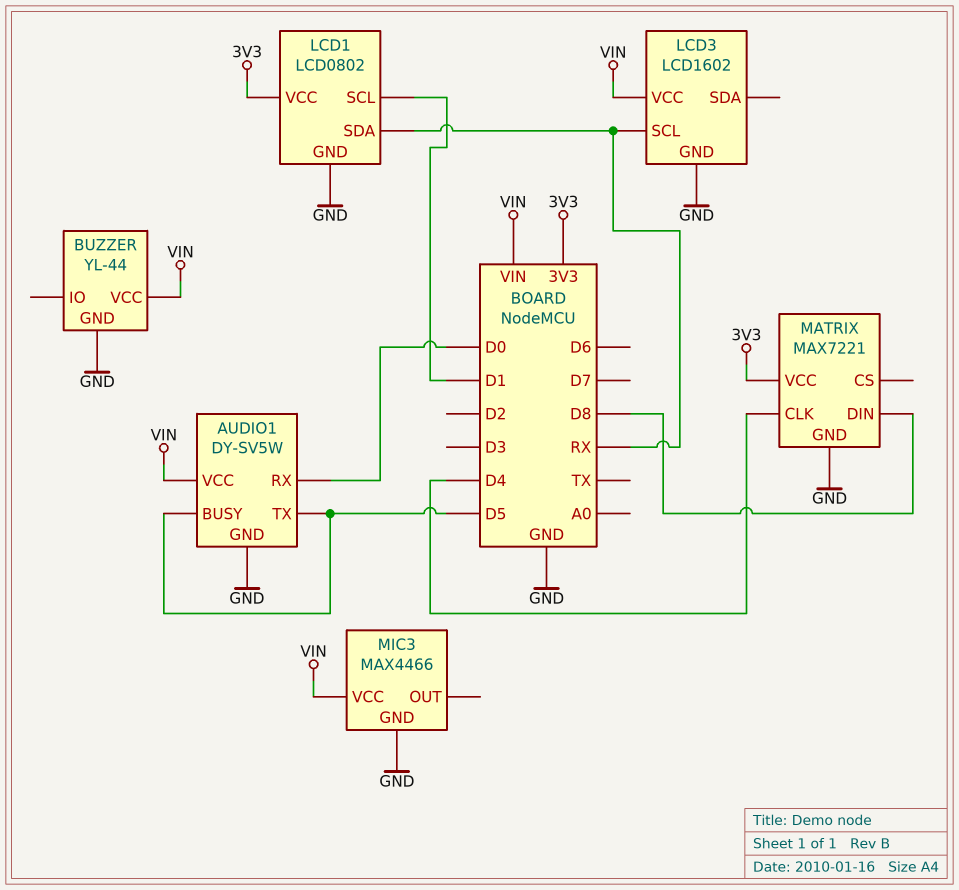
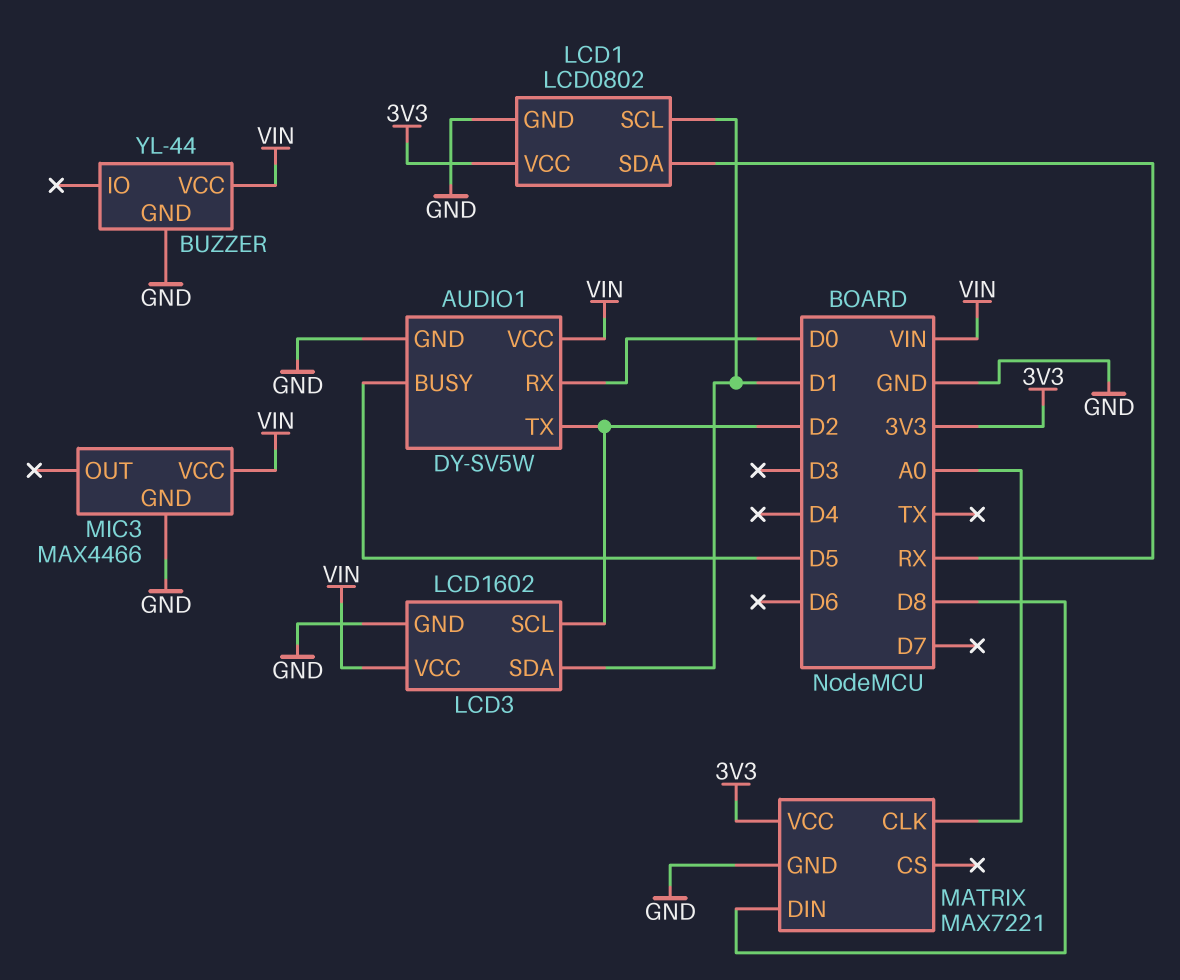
AUDIO1 pin TX: D5 -> D2
LCD3 pin SCL: RX -> D2
LCD3 pin SDA: none -> D1
MATRIX pin CLK: D4 -> A0

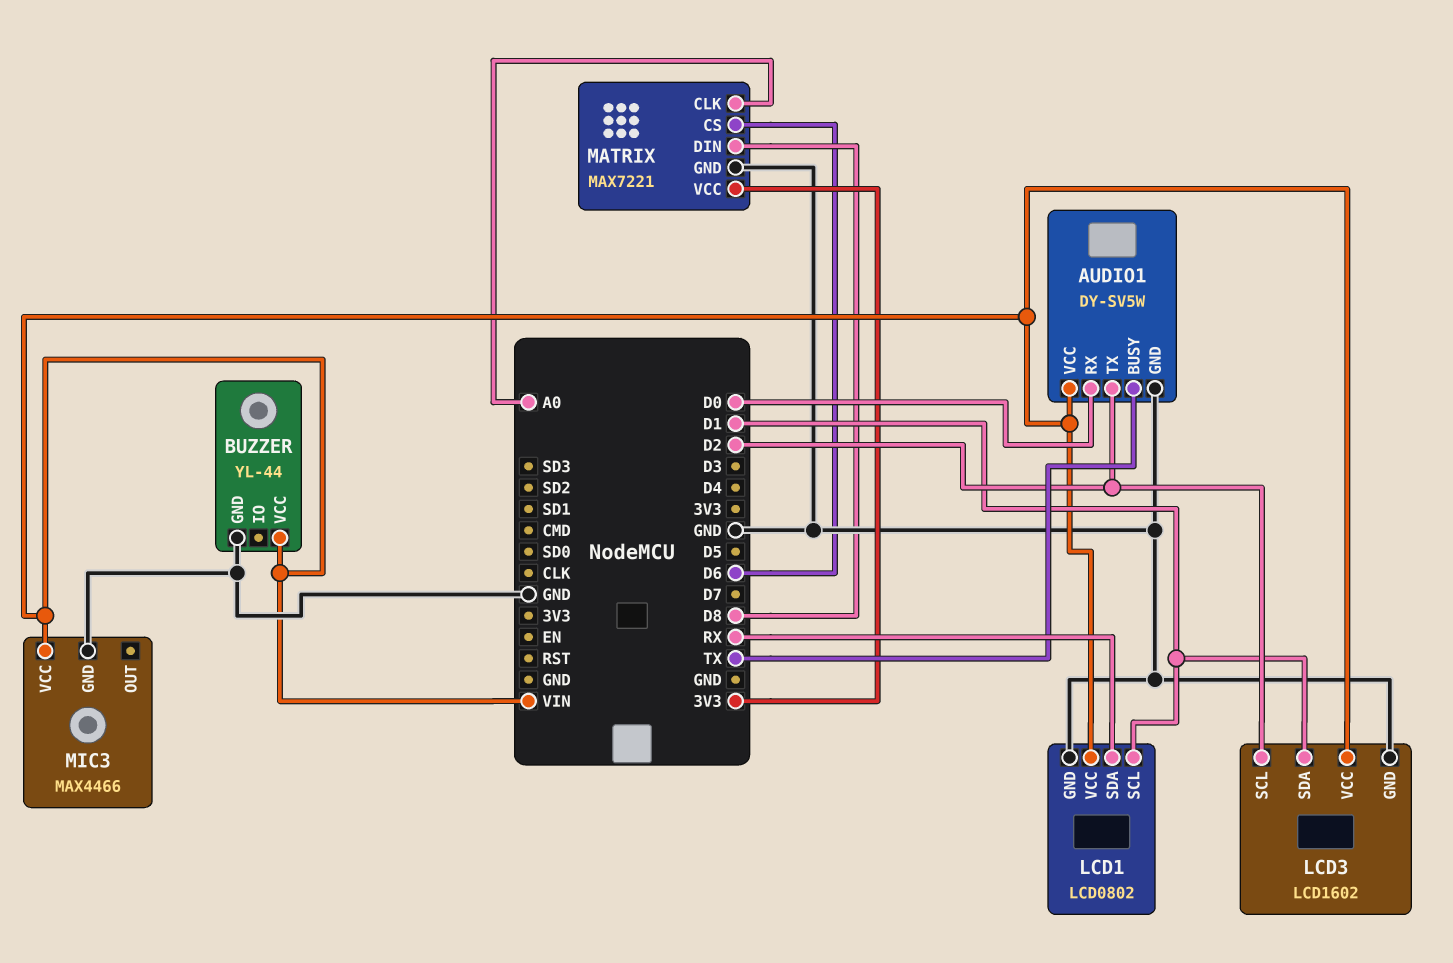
AUDIO1 pin BUSY: D5 -> TX
LCD1 pin VCC: 3V3 -> VIN
MATRIX pin CS: none -> D6

